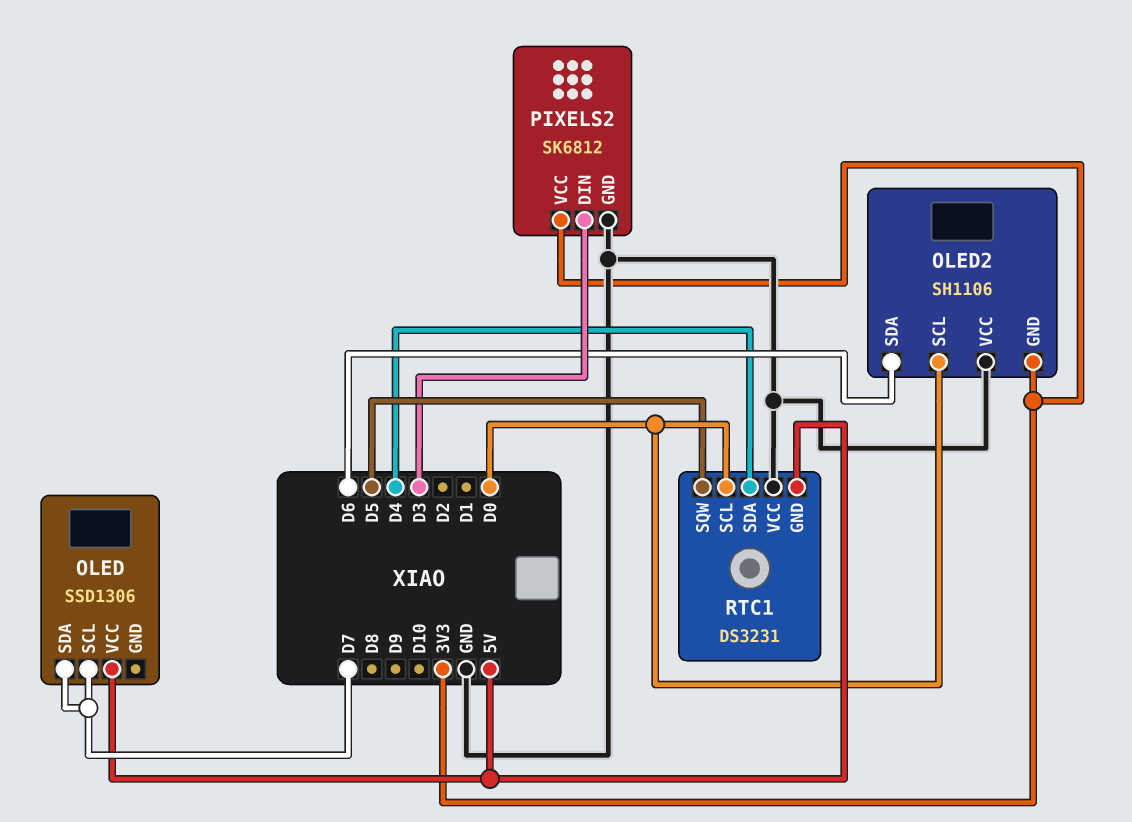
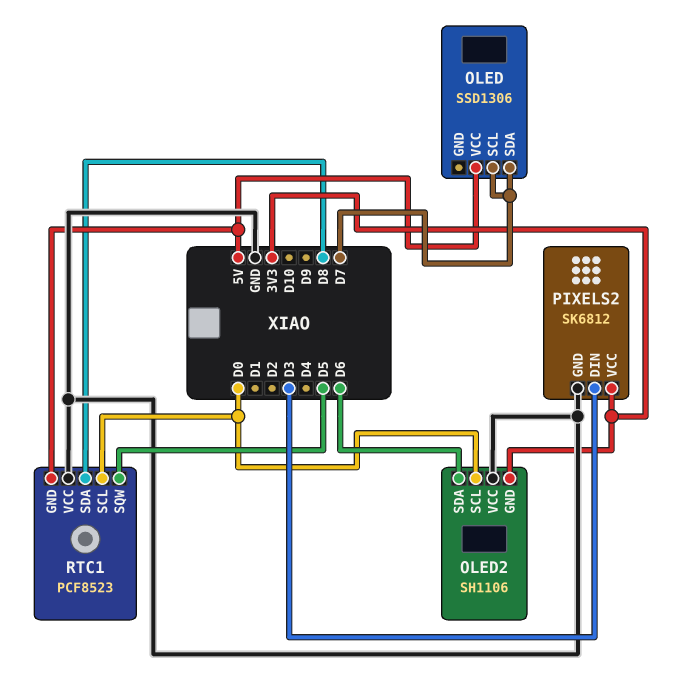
RTC1: DS3231 -> PCF8523
RTC1 pin SDA: D4 -> D8

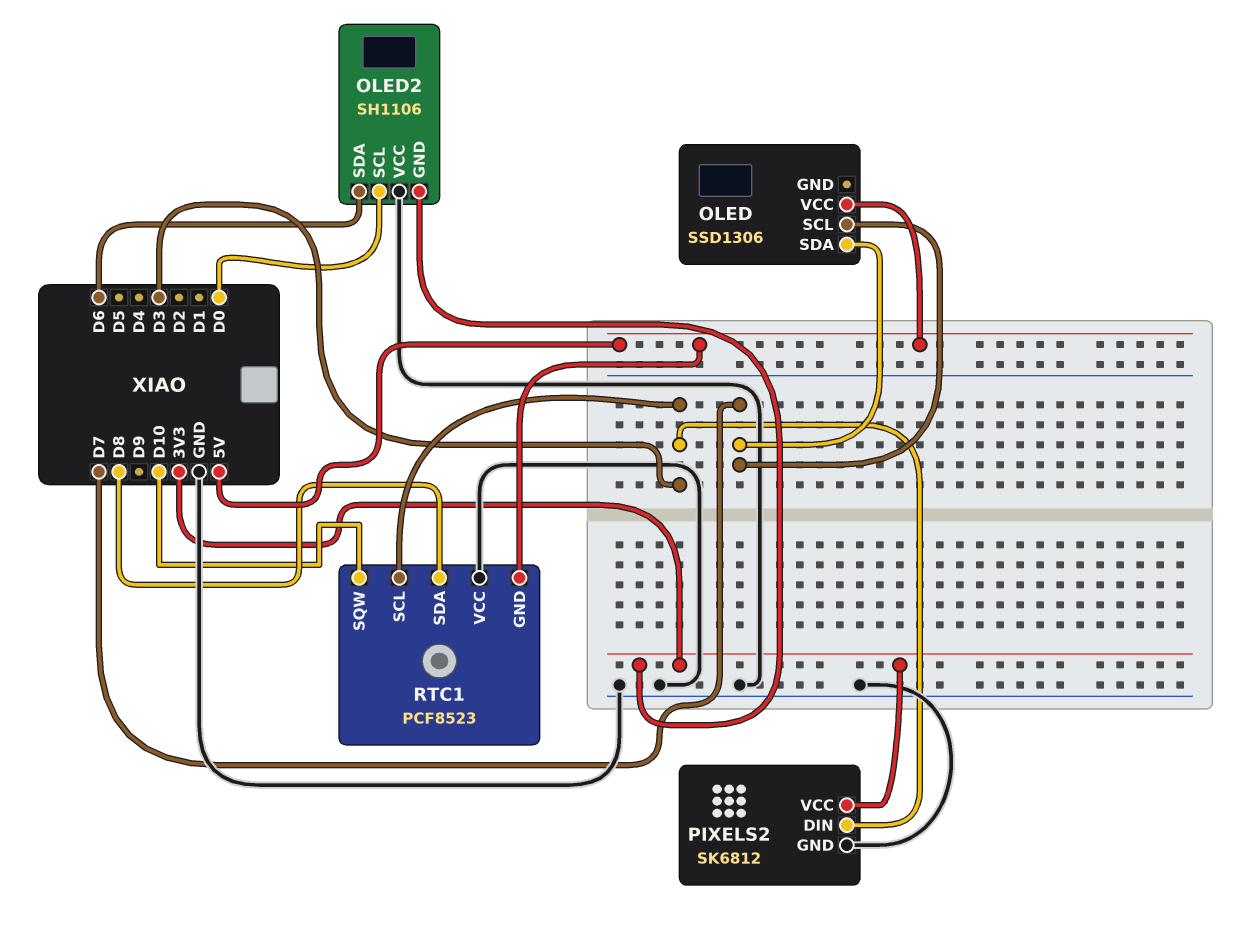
RTC1 pin SCL: D0 -> D3
RTC1 pin SQW: D5 -> D10

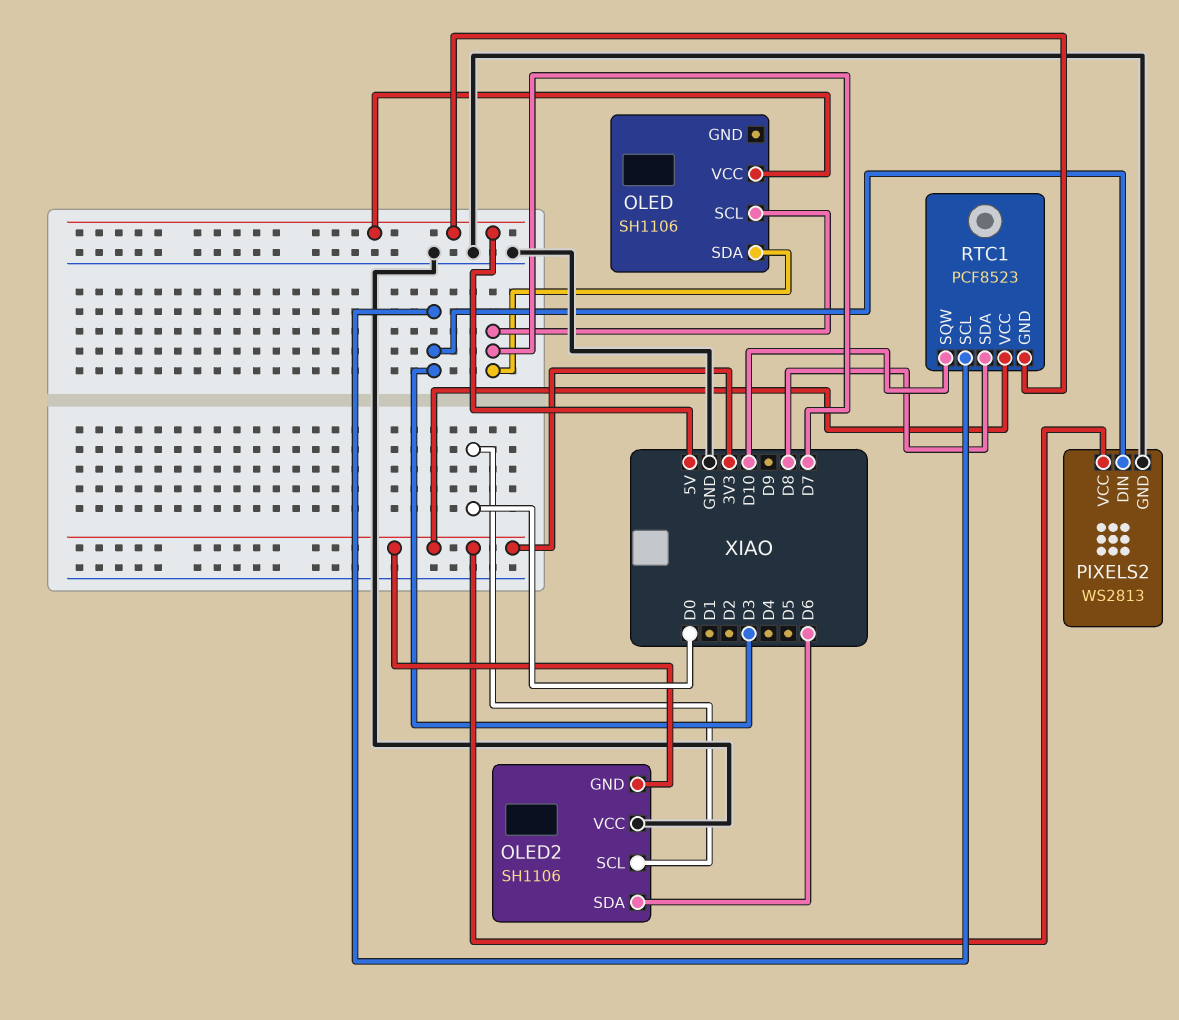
OLED: SSD1306 -> SH1106
PIXELS2: SK6812 -> WS2813
RTC1 pin VCC: GND -> 3V3

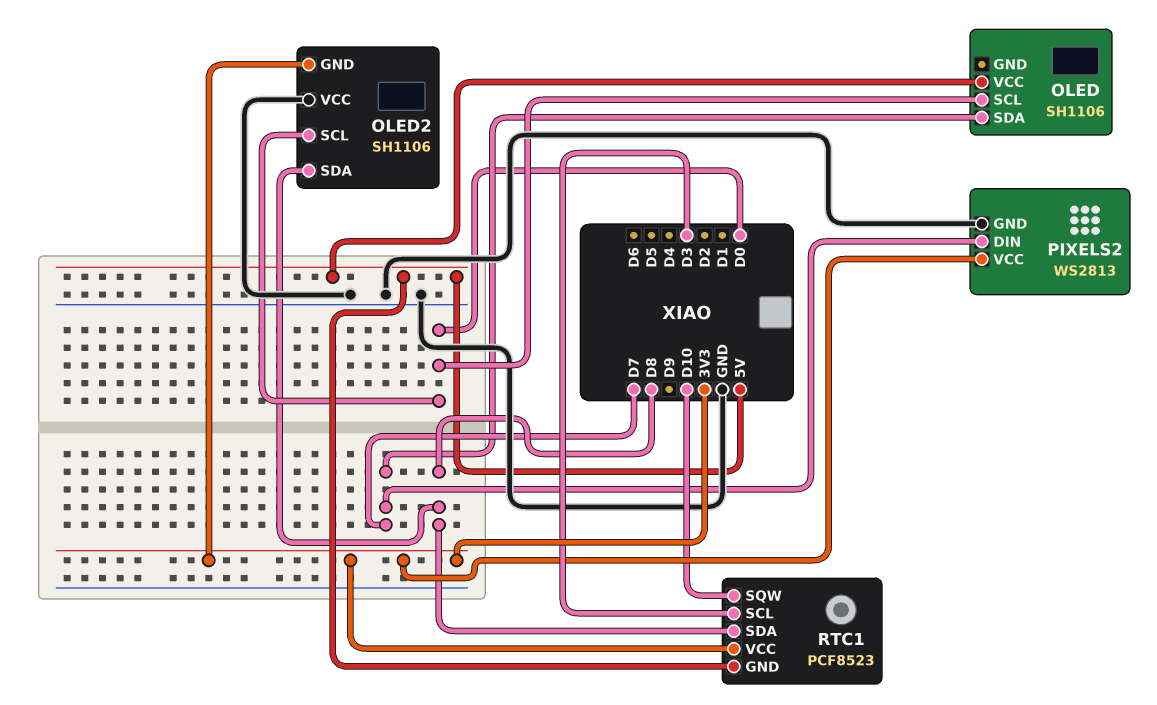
OLED pin SCL: D7 -> D0
OLED2 pin SDA: D6 -> D8
PIXELS2 pin DIN: D3 -> D7

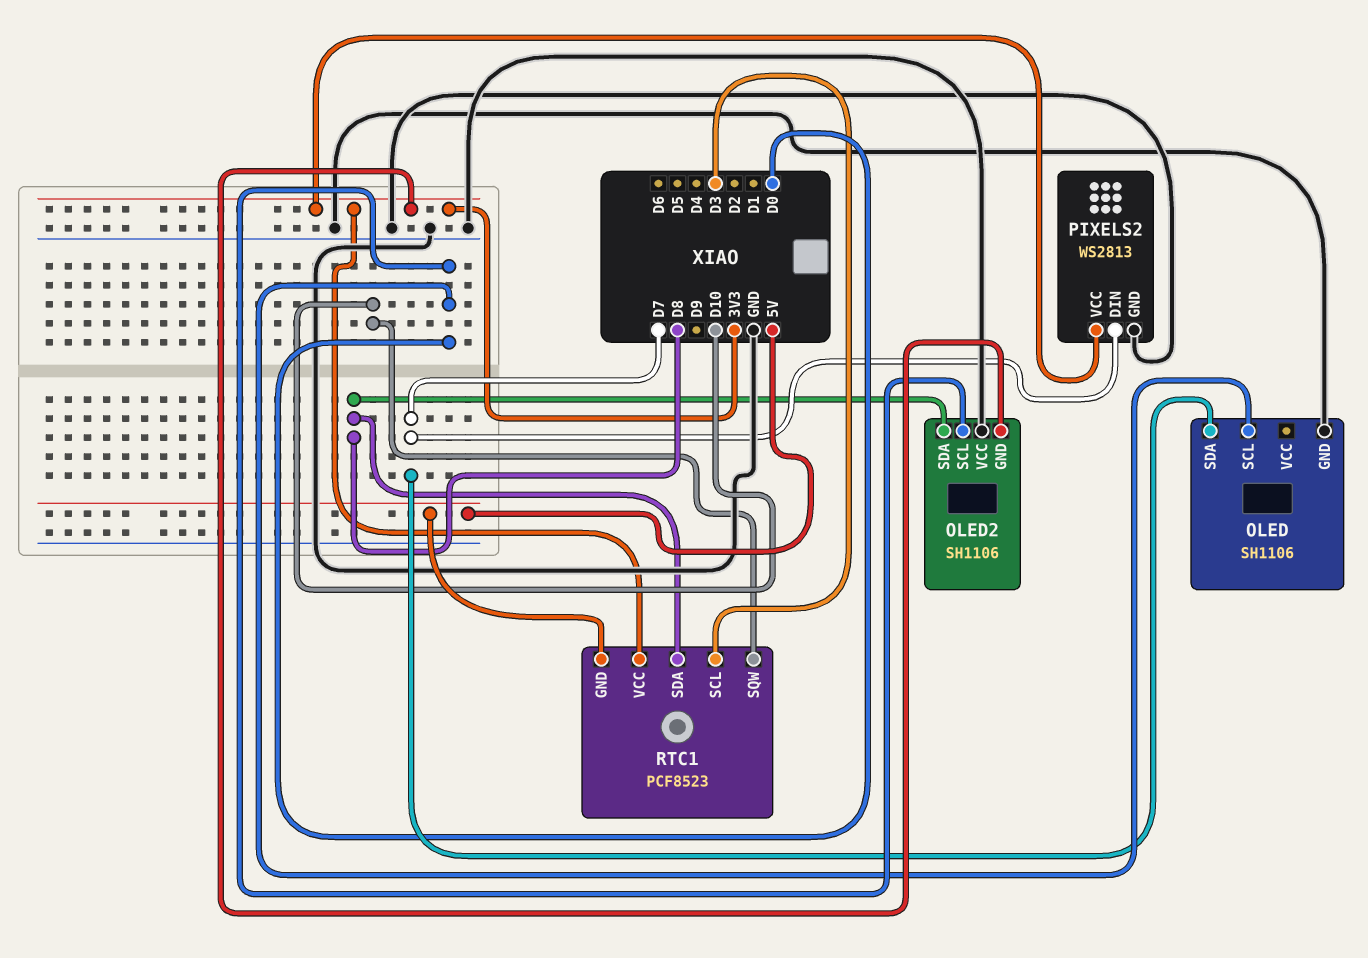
OLED pin GND: none -> GND
OLED pin VCC: 5V -> none

